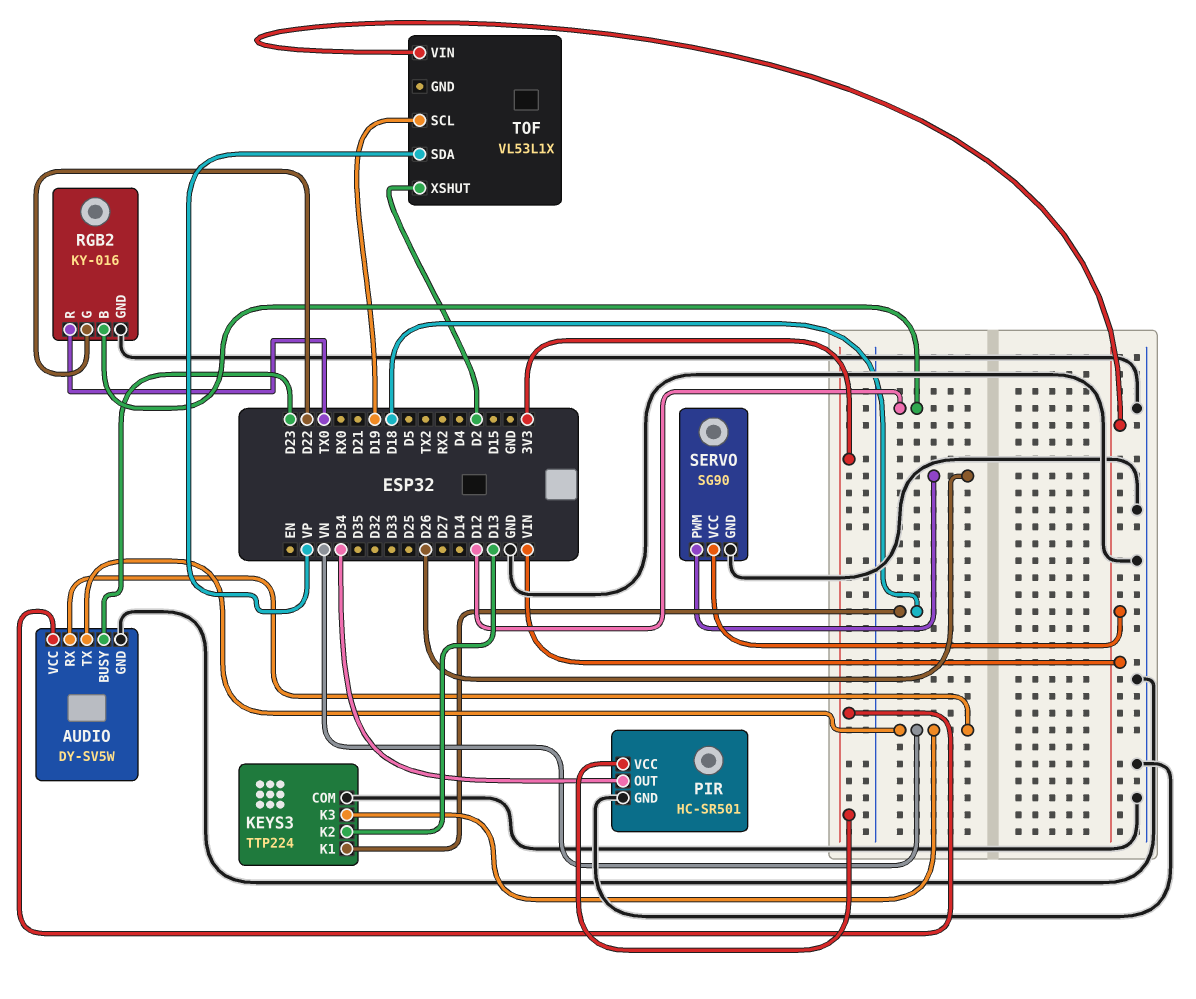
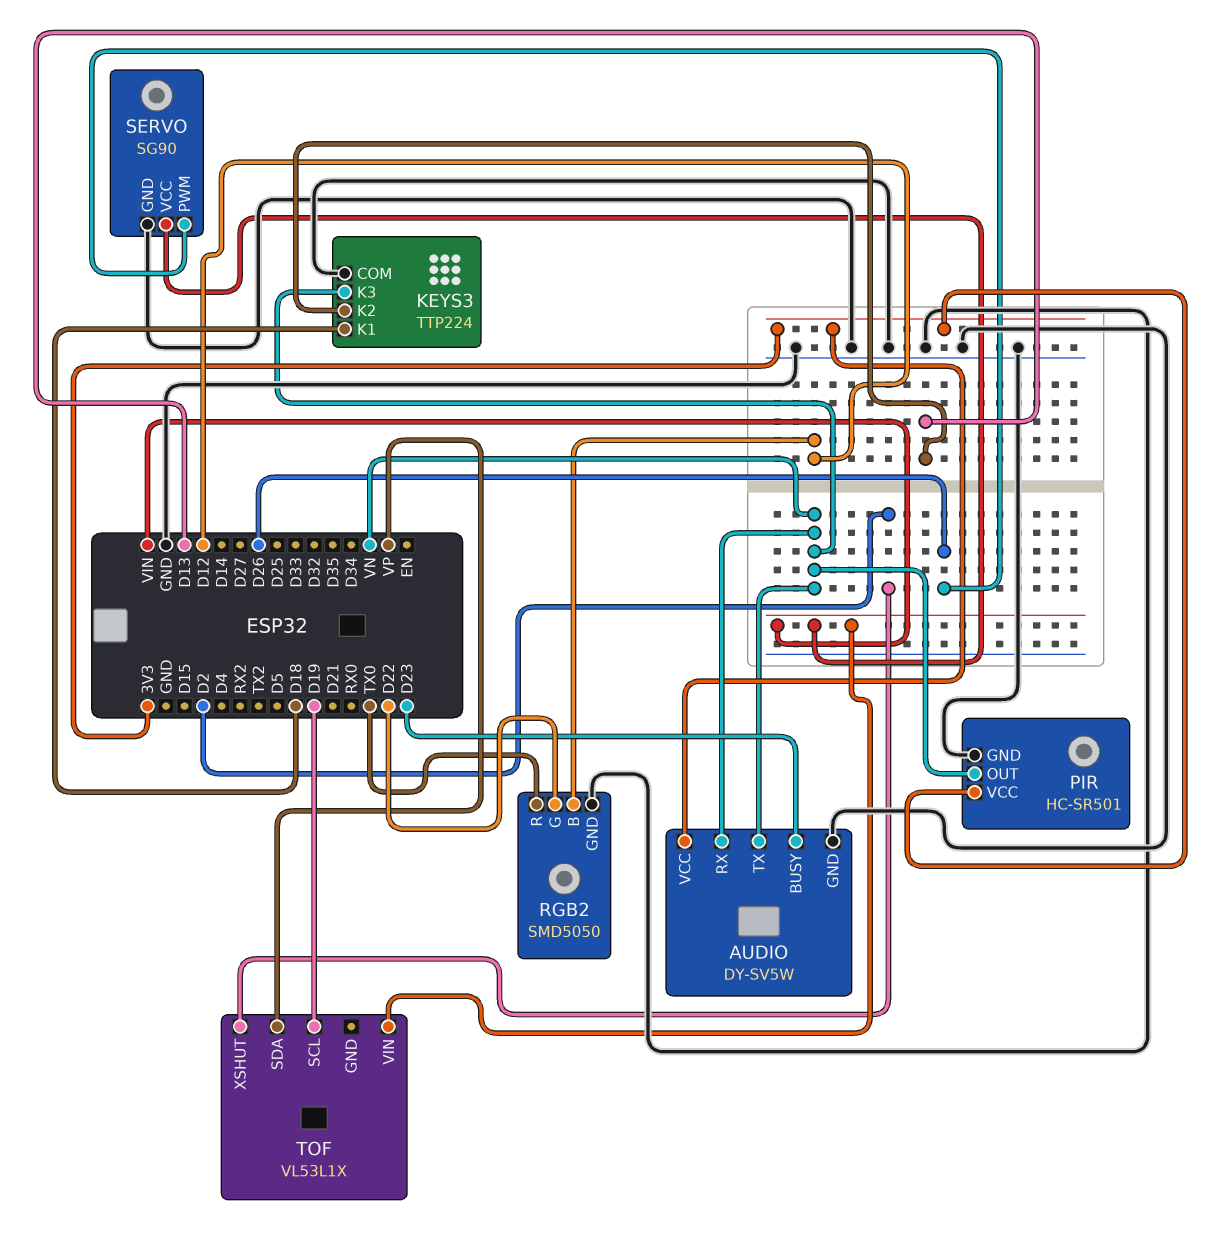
PIR pin OUT: D34 -> VN
RGB2: KY-016 -> SMD5050

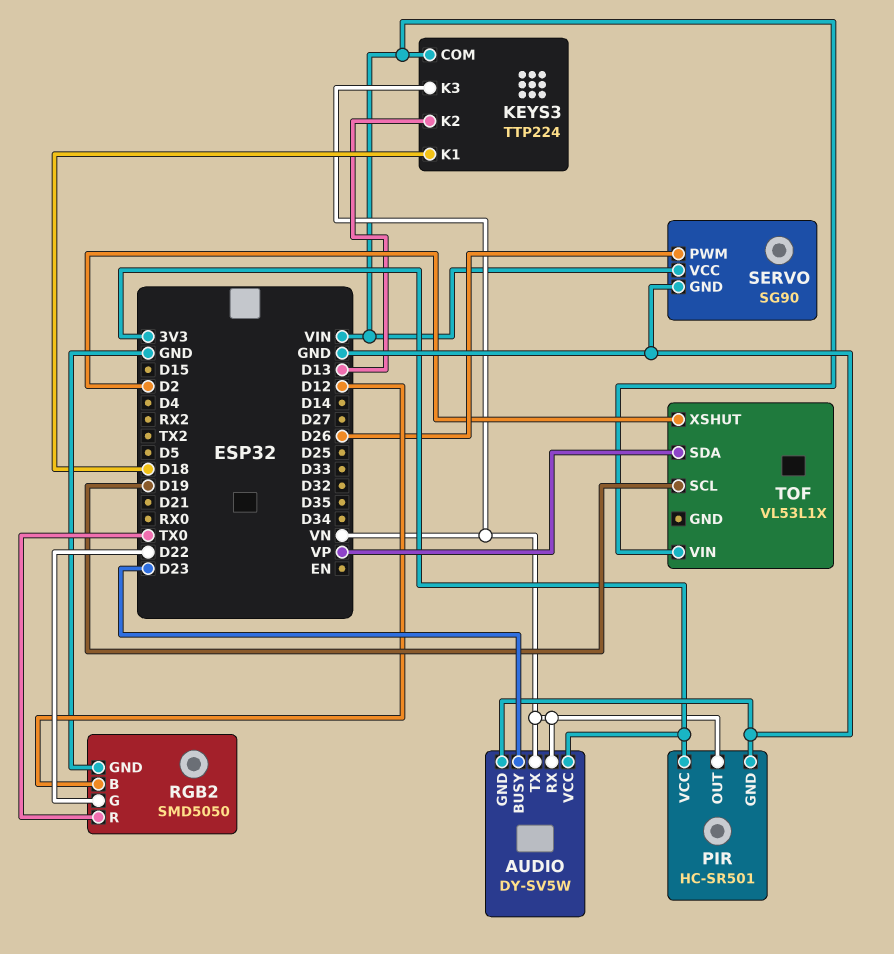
KEYS3 pin COM: GND -> VIN

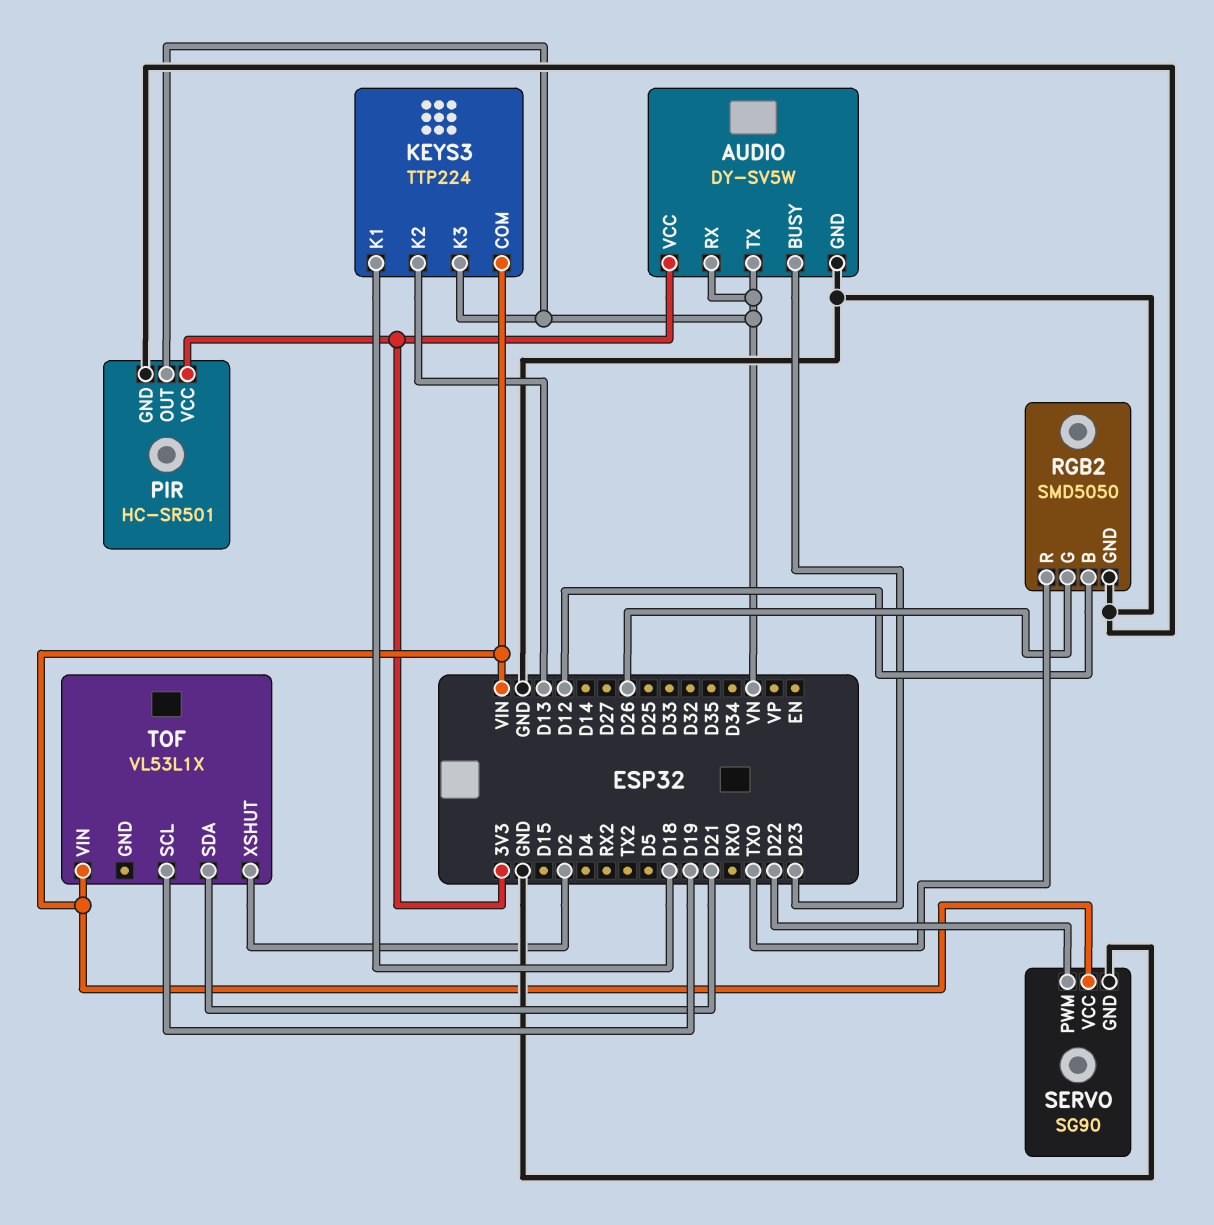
RGB2 pin G: D22 -> D26
SERVO pin PWM: D26 -> D22
TOF pin SDA: VP -> D21

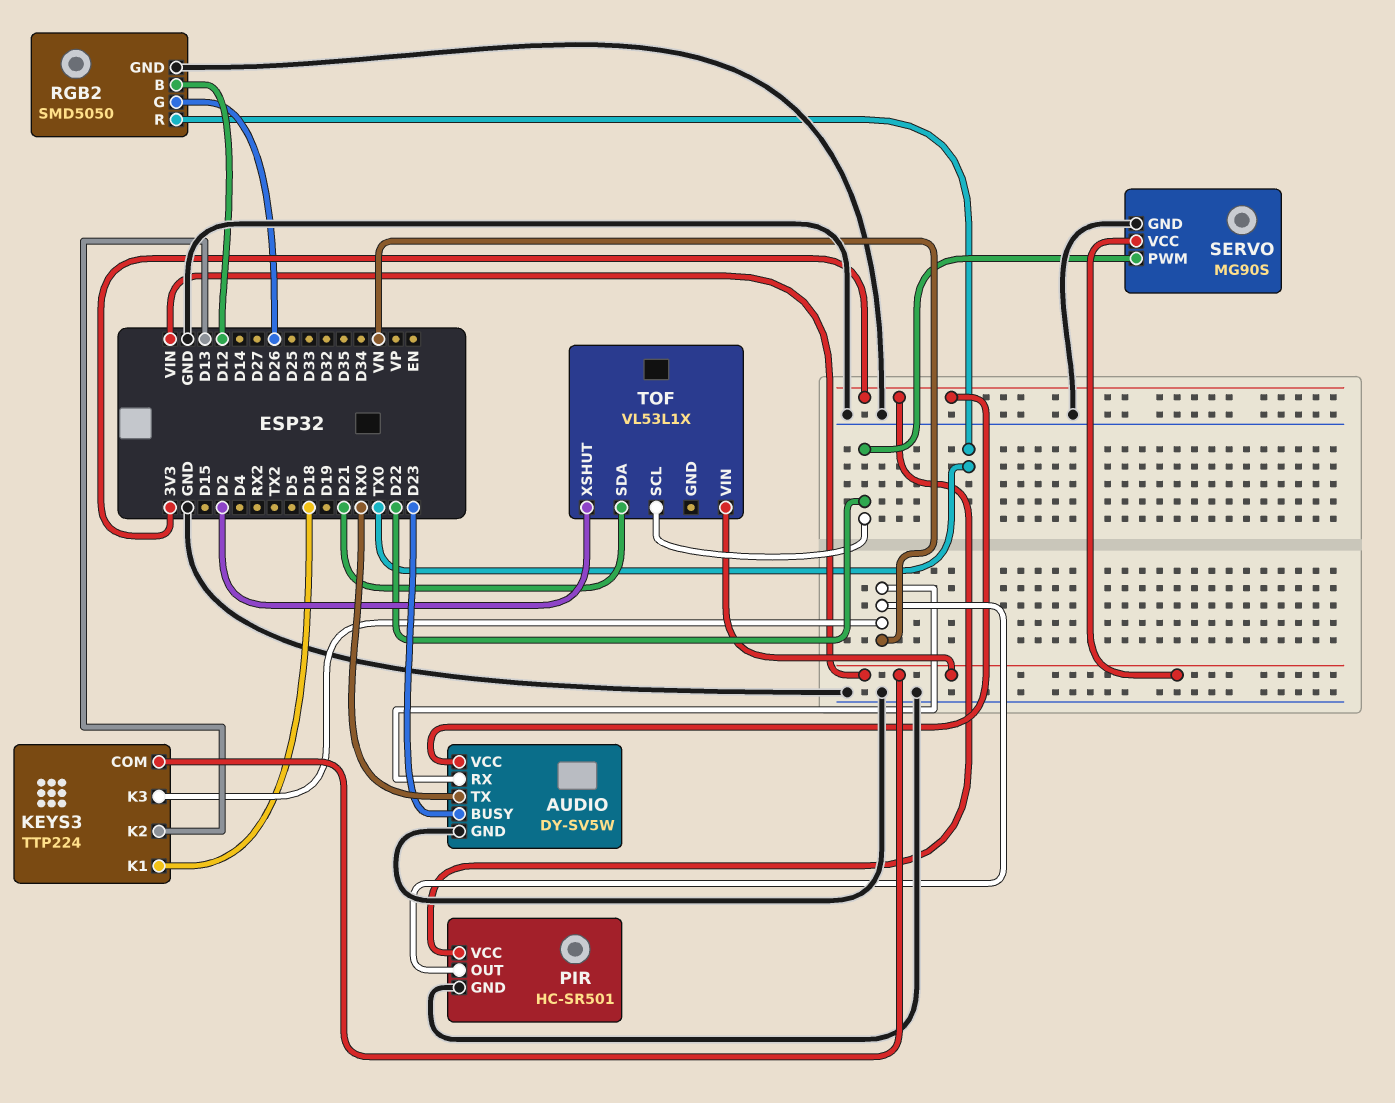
AUDIO pin TX: VN -> RX0
SERVO: SG90 -> MG90S
TOF pin SCL: D19 -> D22

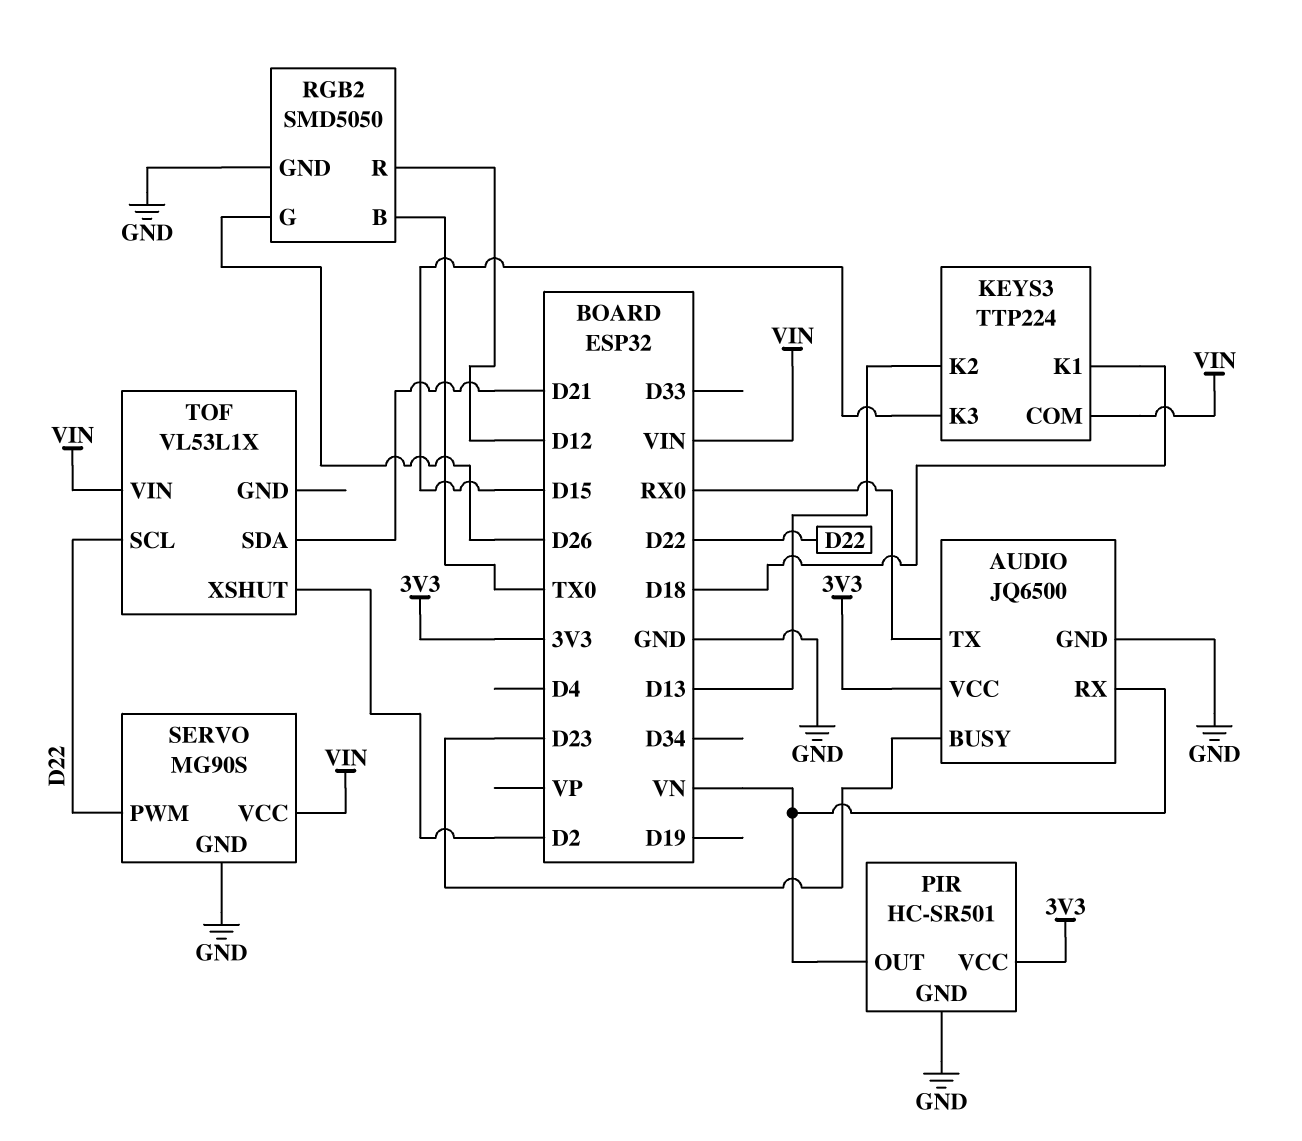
AUDIO: DY-SV5W -> JQ6500
KEYS3 pin K3: VN -> D15
RGB2 pin B: D12 -> TX0
RGB2 pin R: TX0 -> D12

